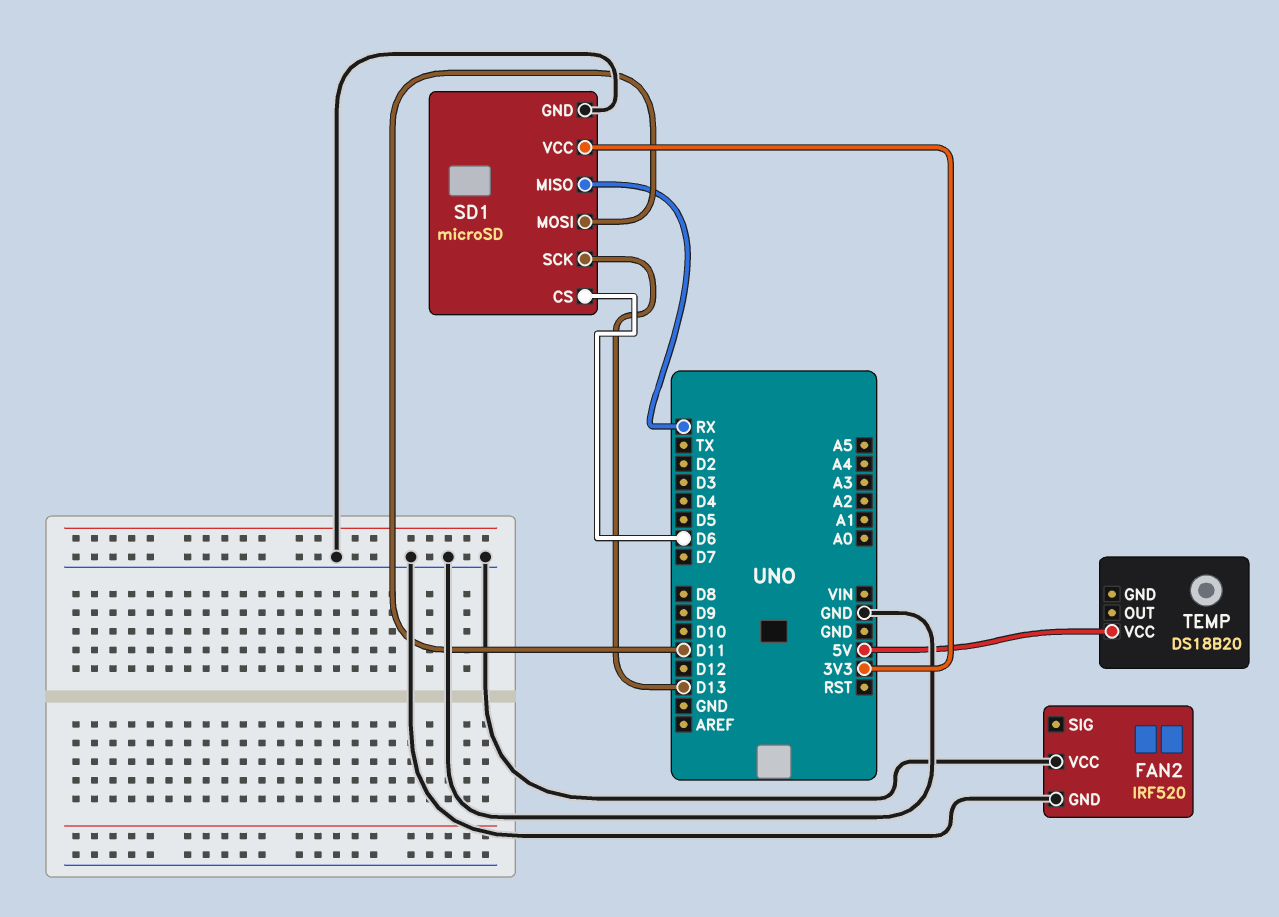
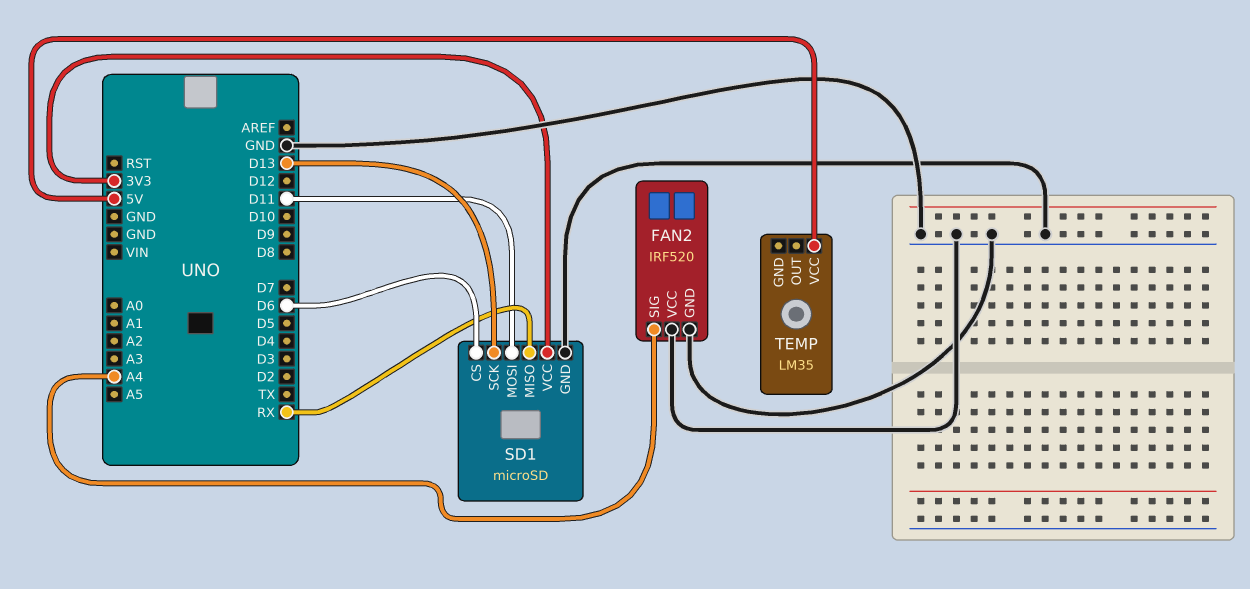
FAN2 pin SIG: none -> A4
TEMP: DS18B20 -> LM35

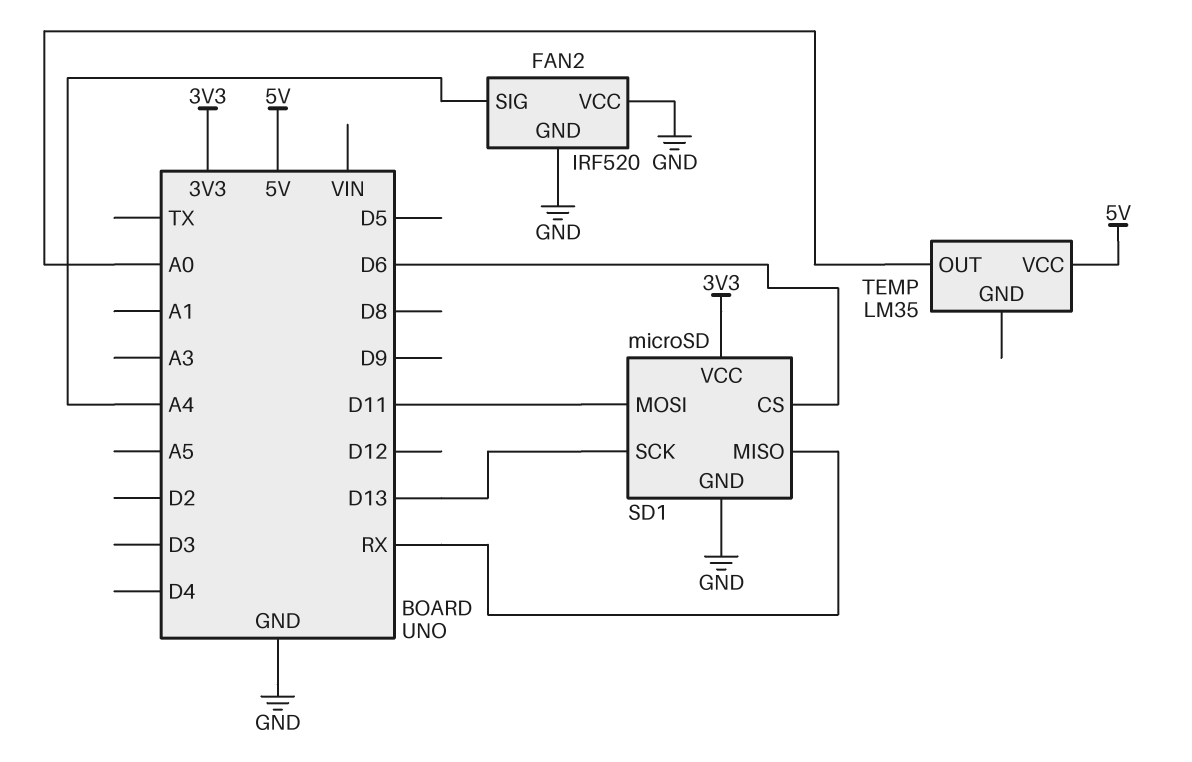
TEMP pin OUT: none -> A0

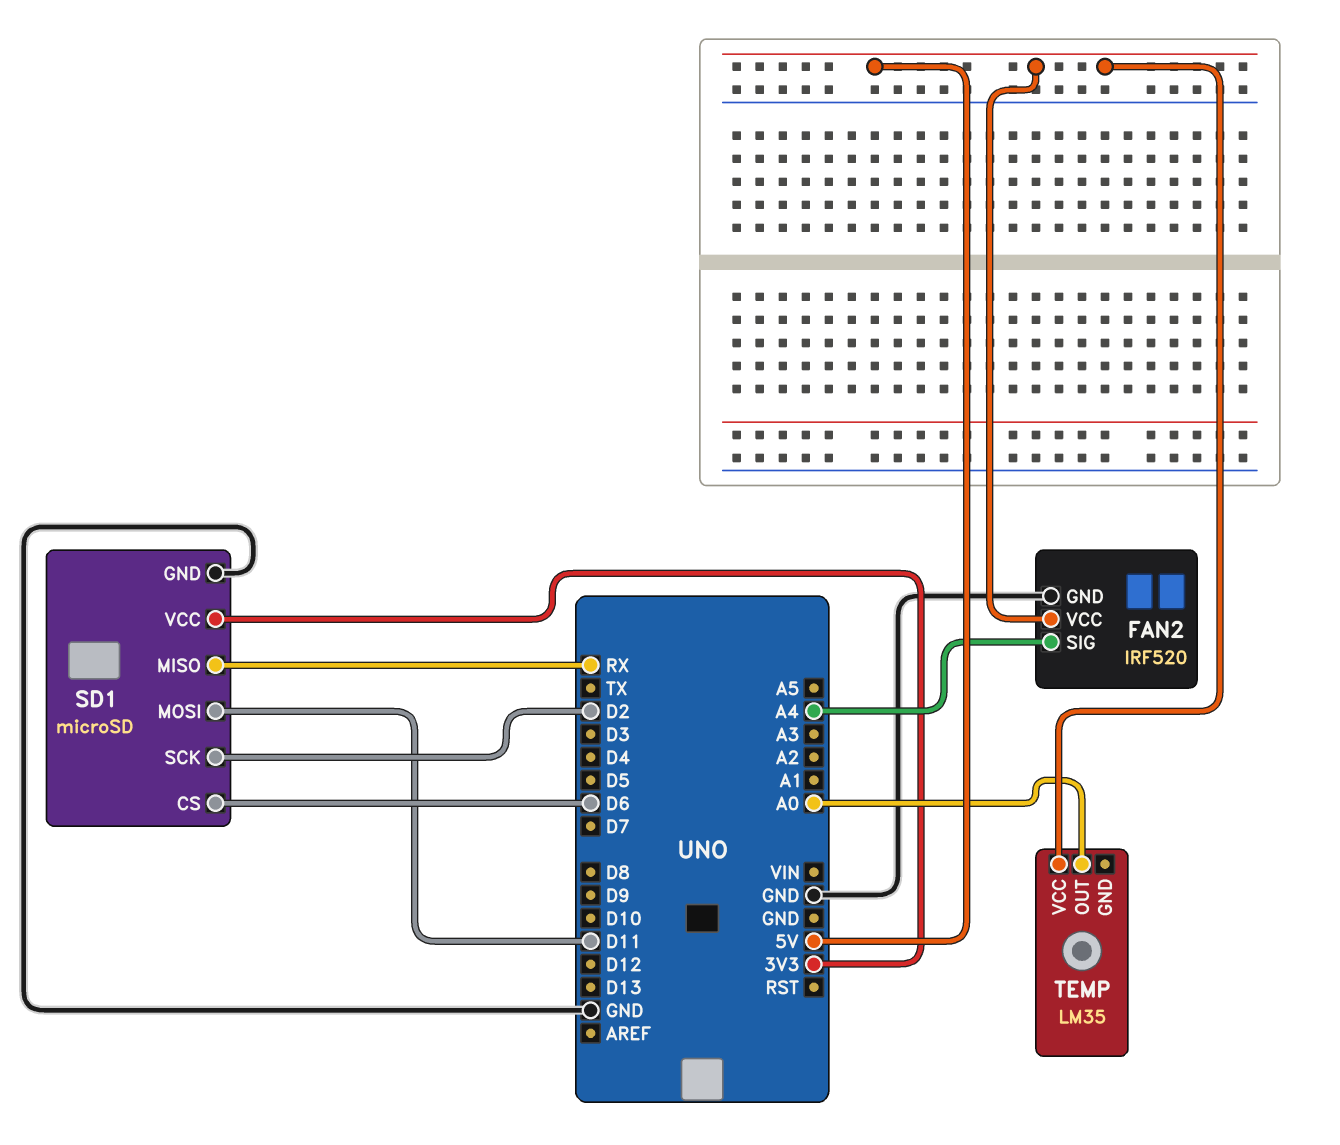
FAN2 pin VCC: GND -> 5V
SD1 pin SCK: D13 -> D2

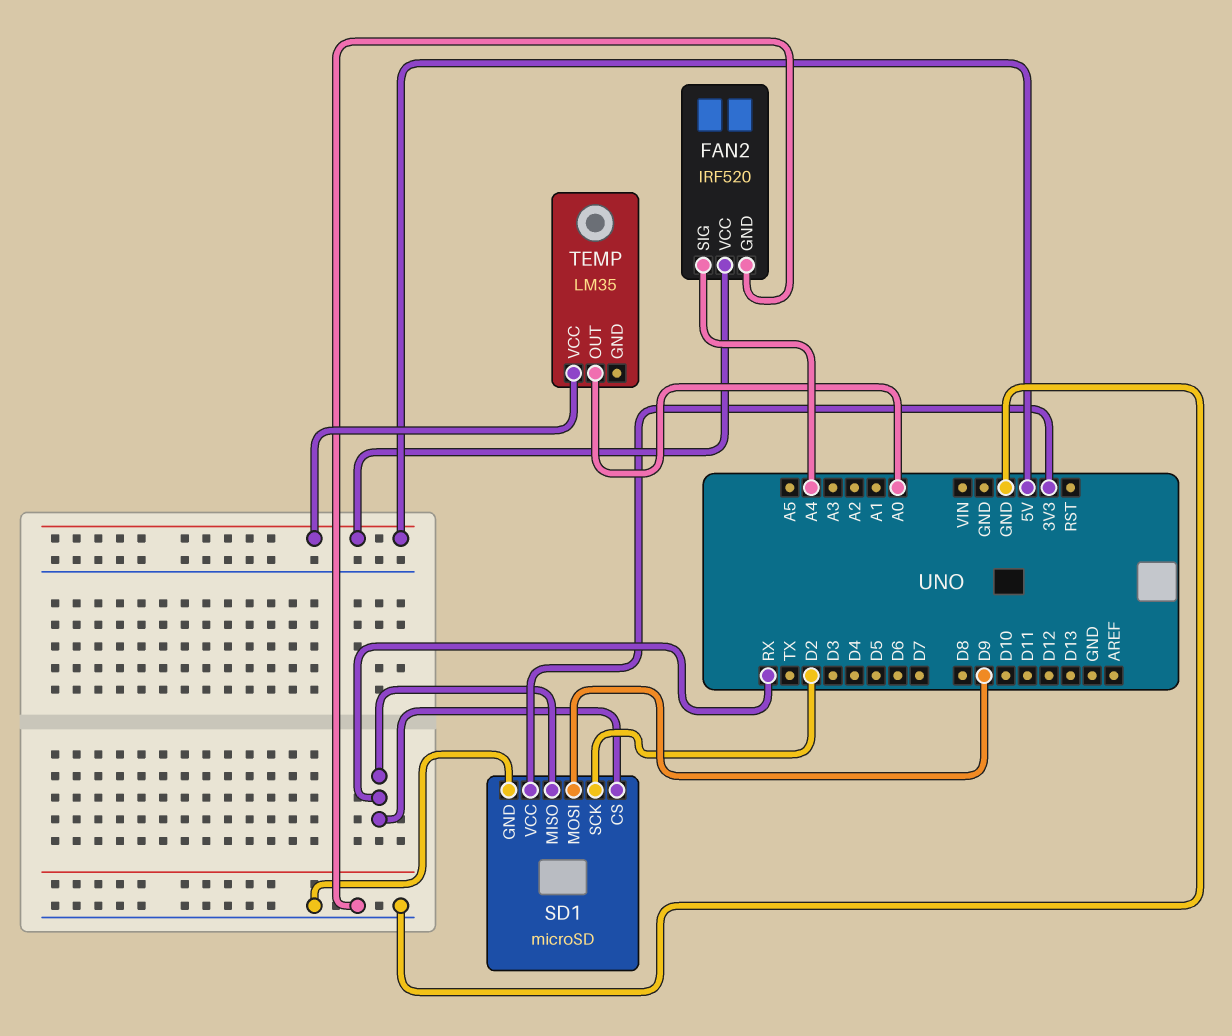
SD1 pin CS: D6 -> RX
SD1 pin MOSI: D11 -> D9

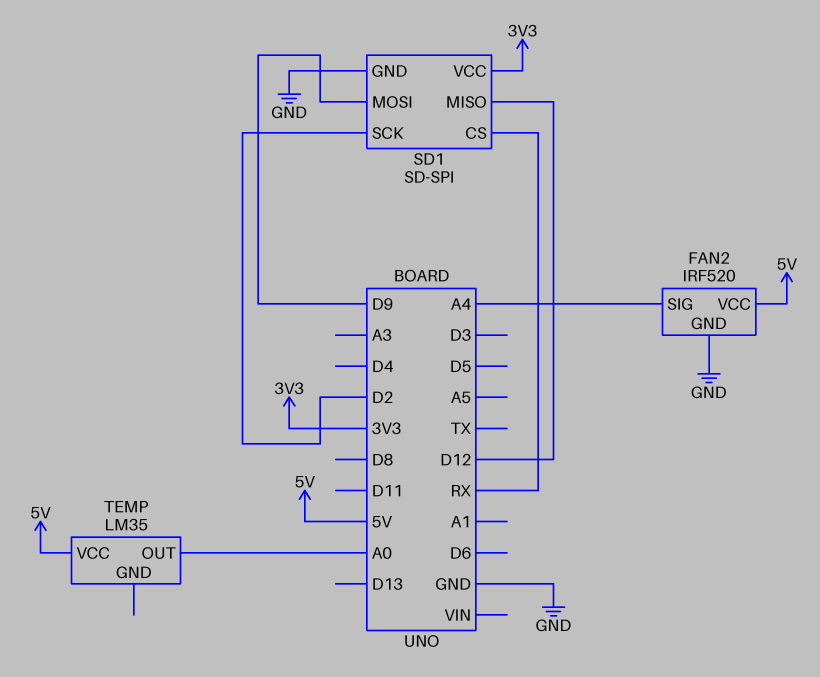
SD1: microSD -> SD-SPI
SD1 pin MISO: RX -> D12

